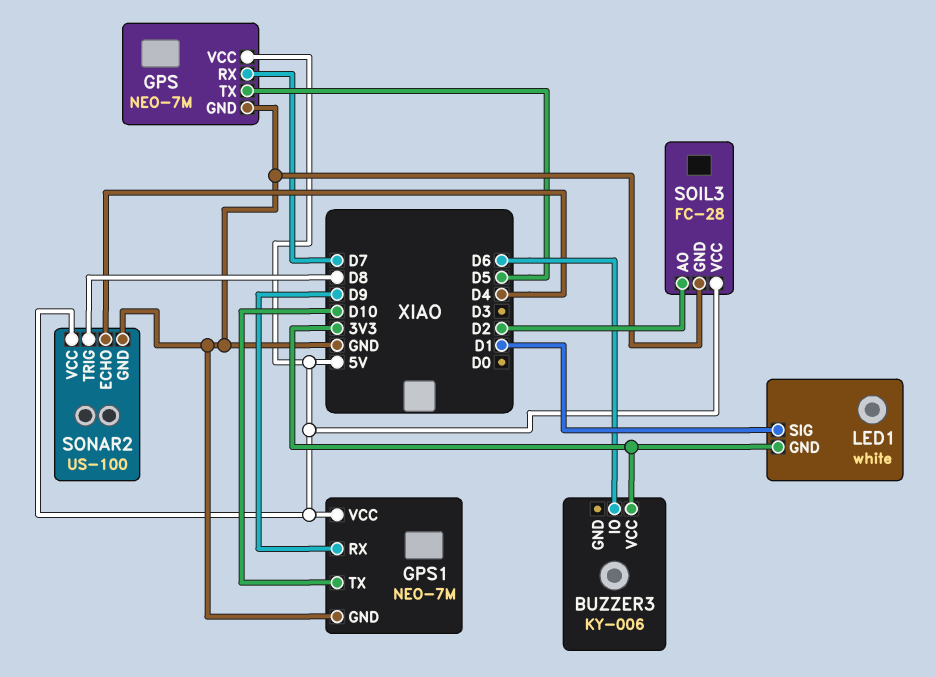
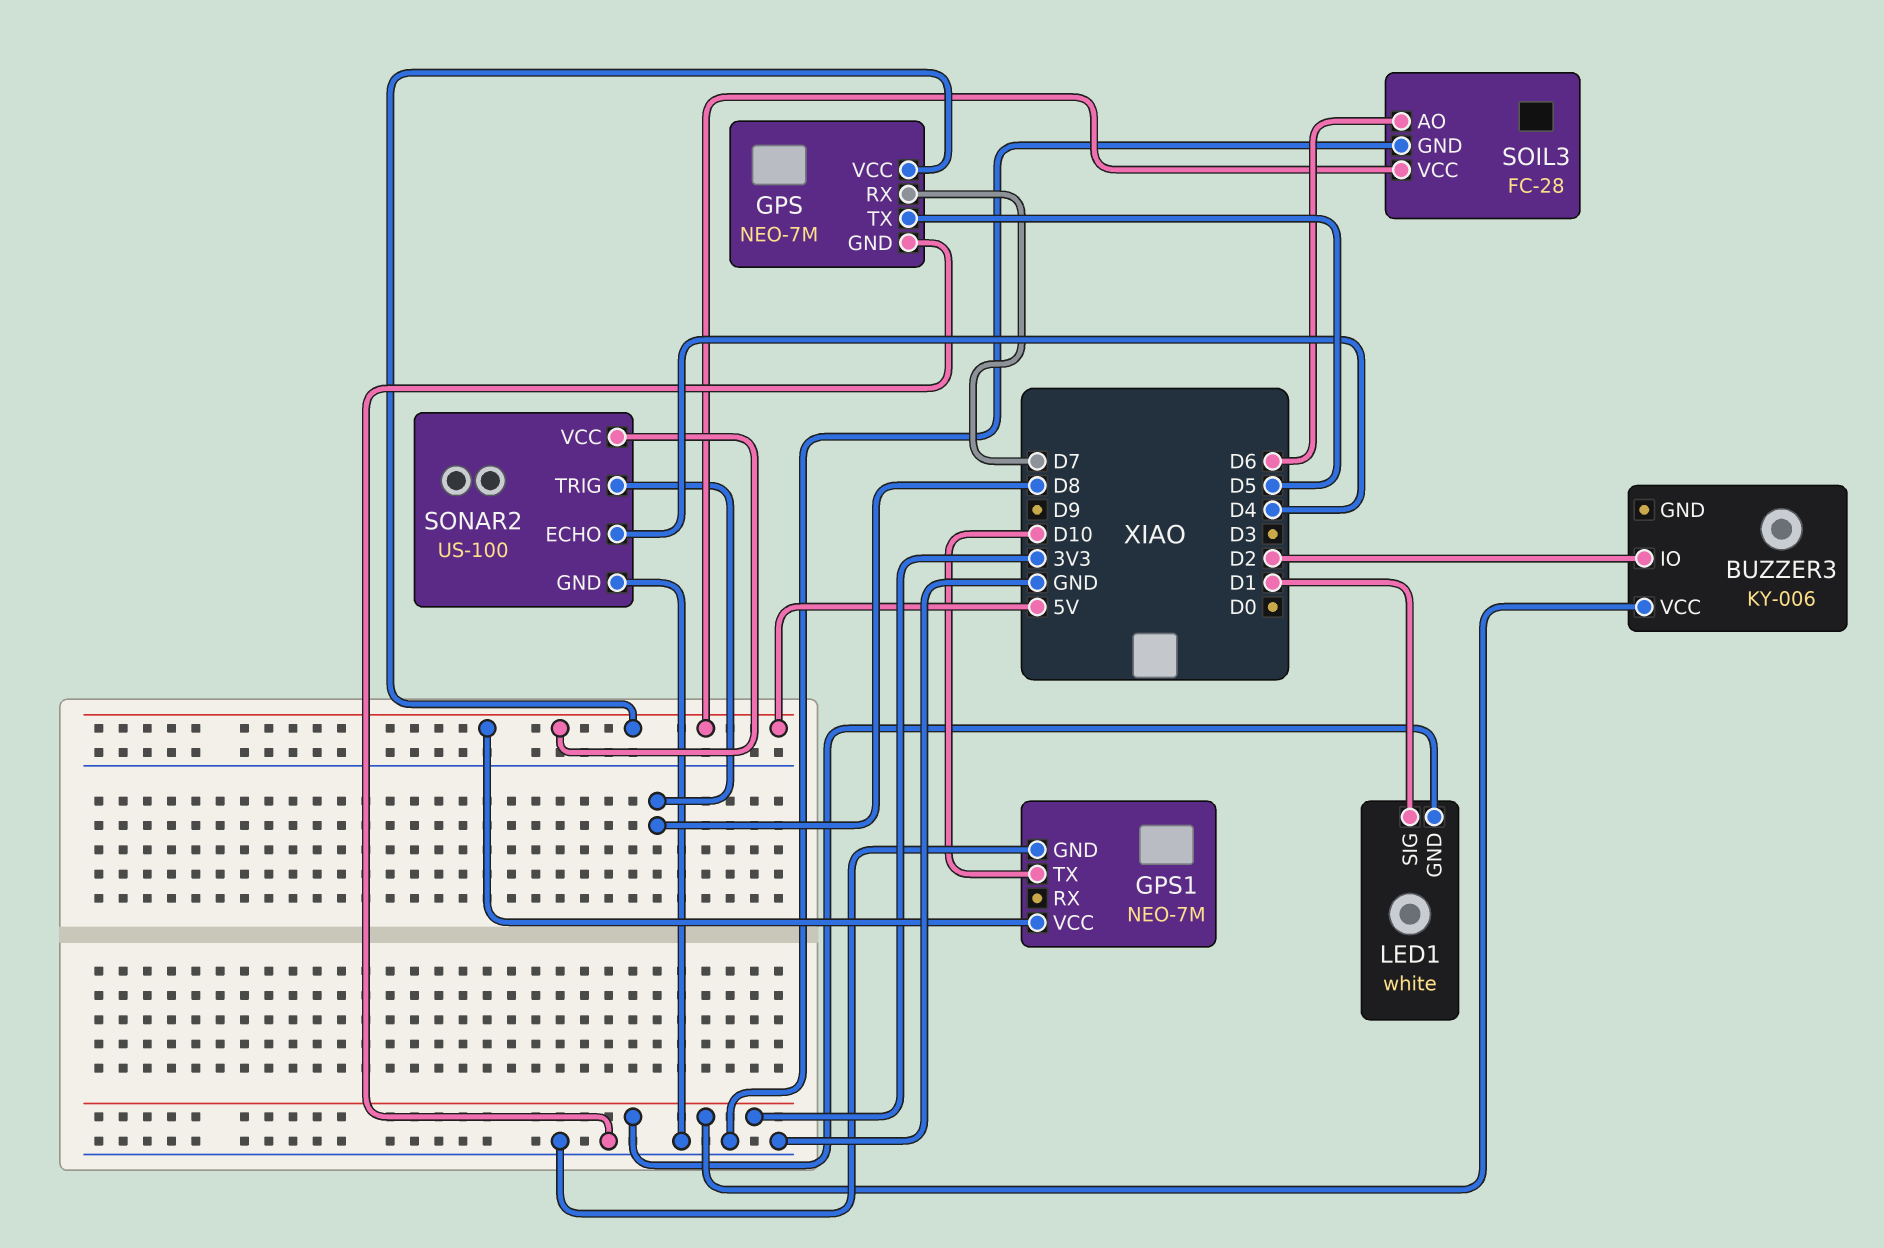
BUZZER3 pin IO: D6 -> D2
GPS1 pin RX: D9 -> none
SOIL3 pin AO: D2 -> D6

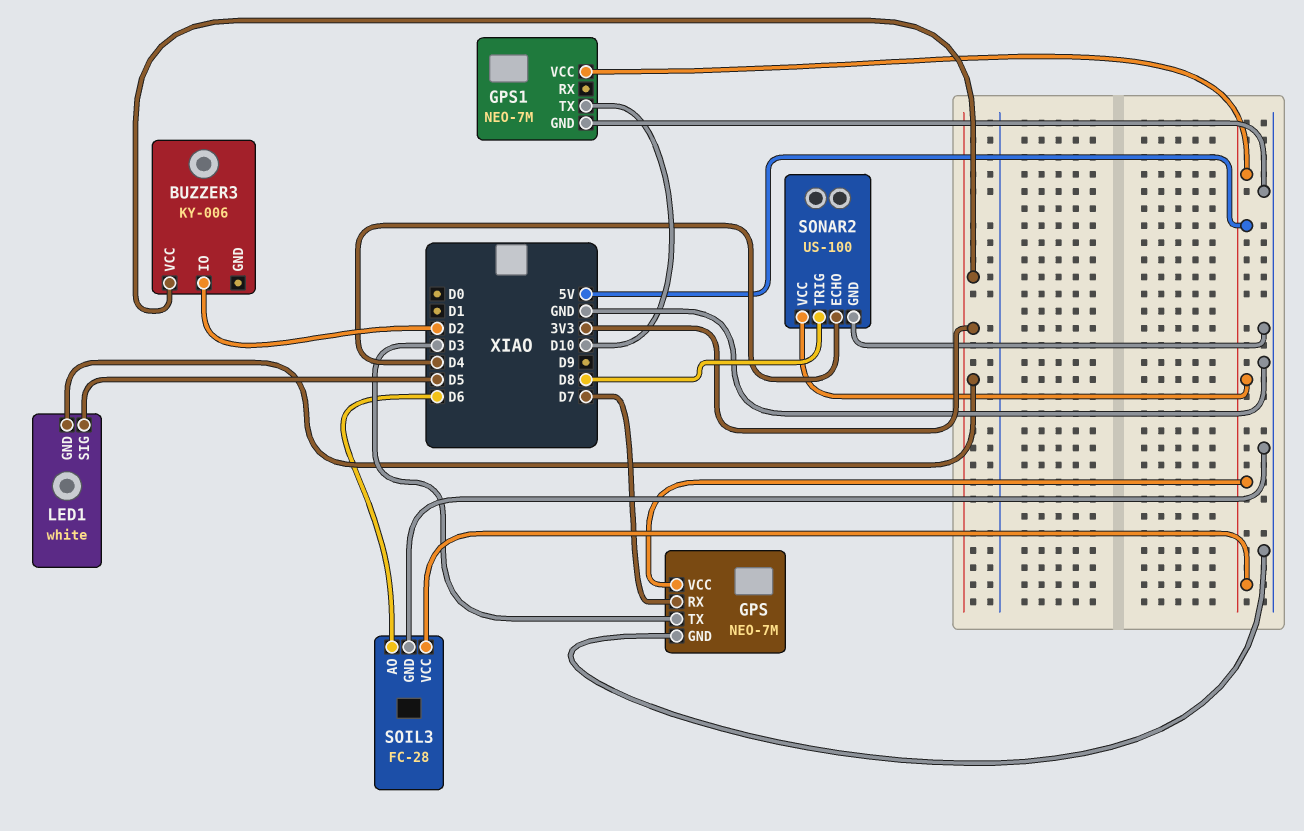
GPS pin TX: D5 -> D3
LED1 pin SIG: D1 -> D5

